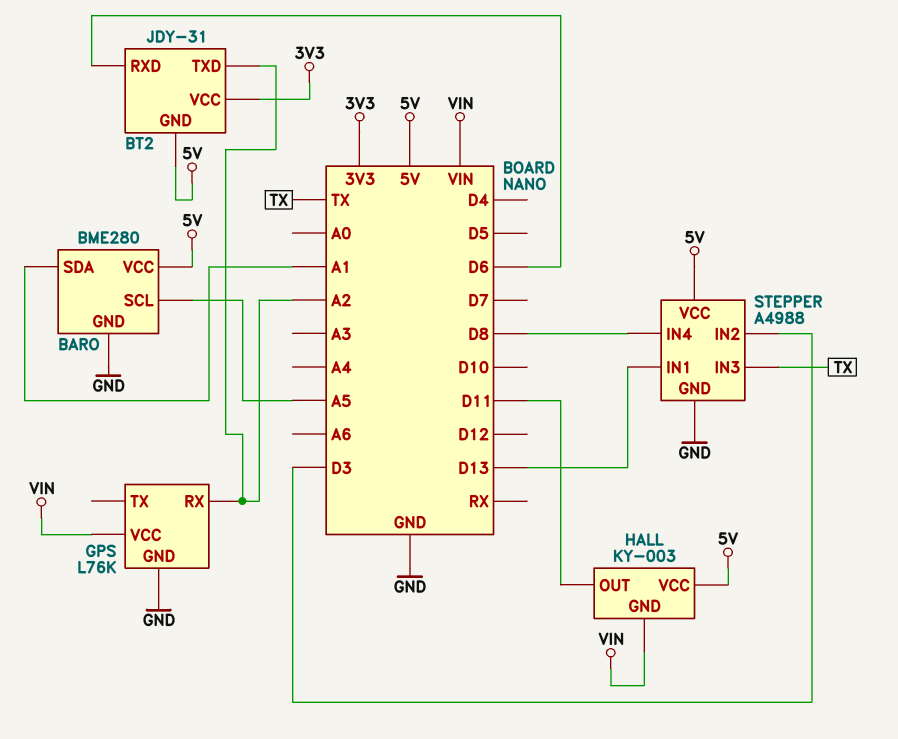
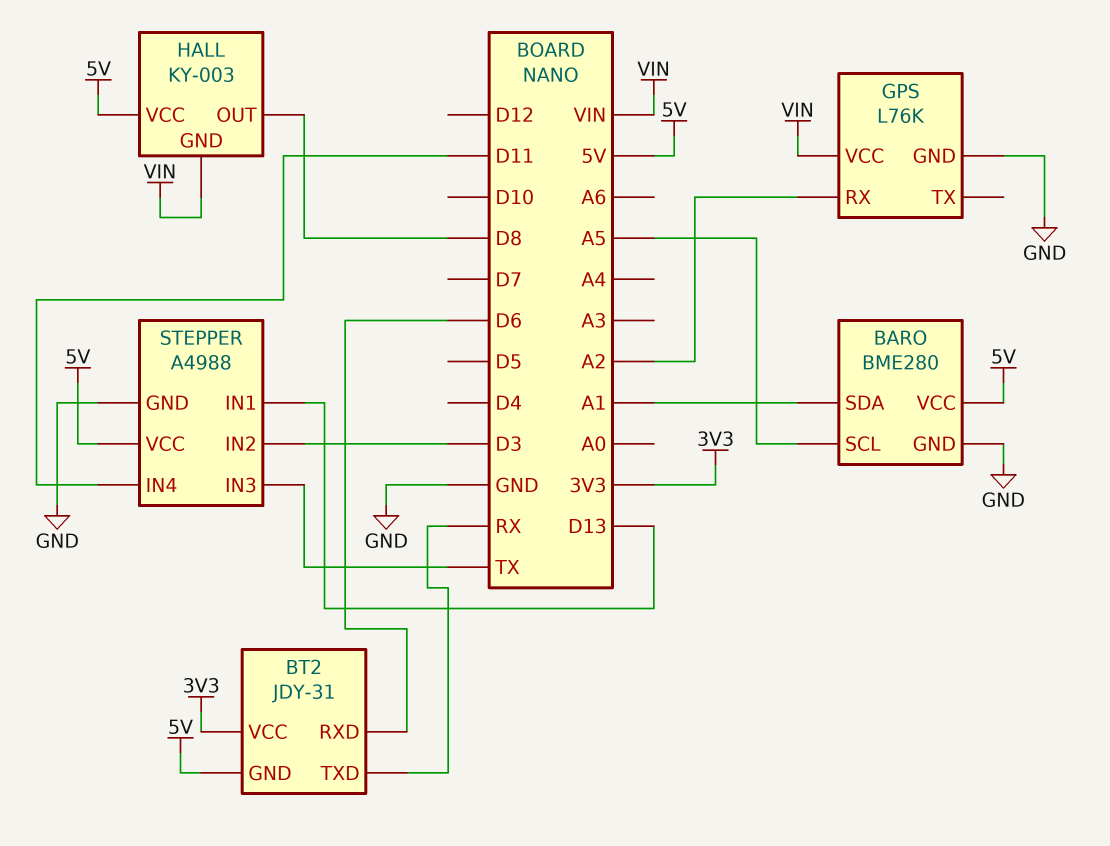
BT2 pin TXD: A2 -> RX
HALL pin OUT: D11 -> D8
STEPPER pin IN4: D8 -> D11

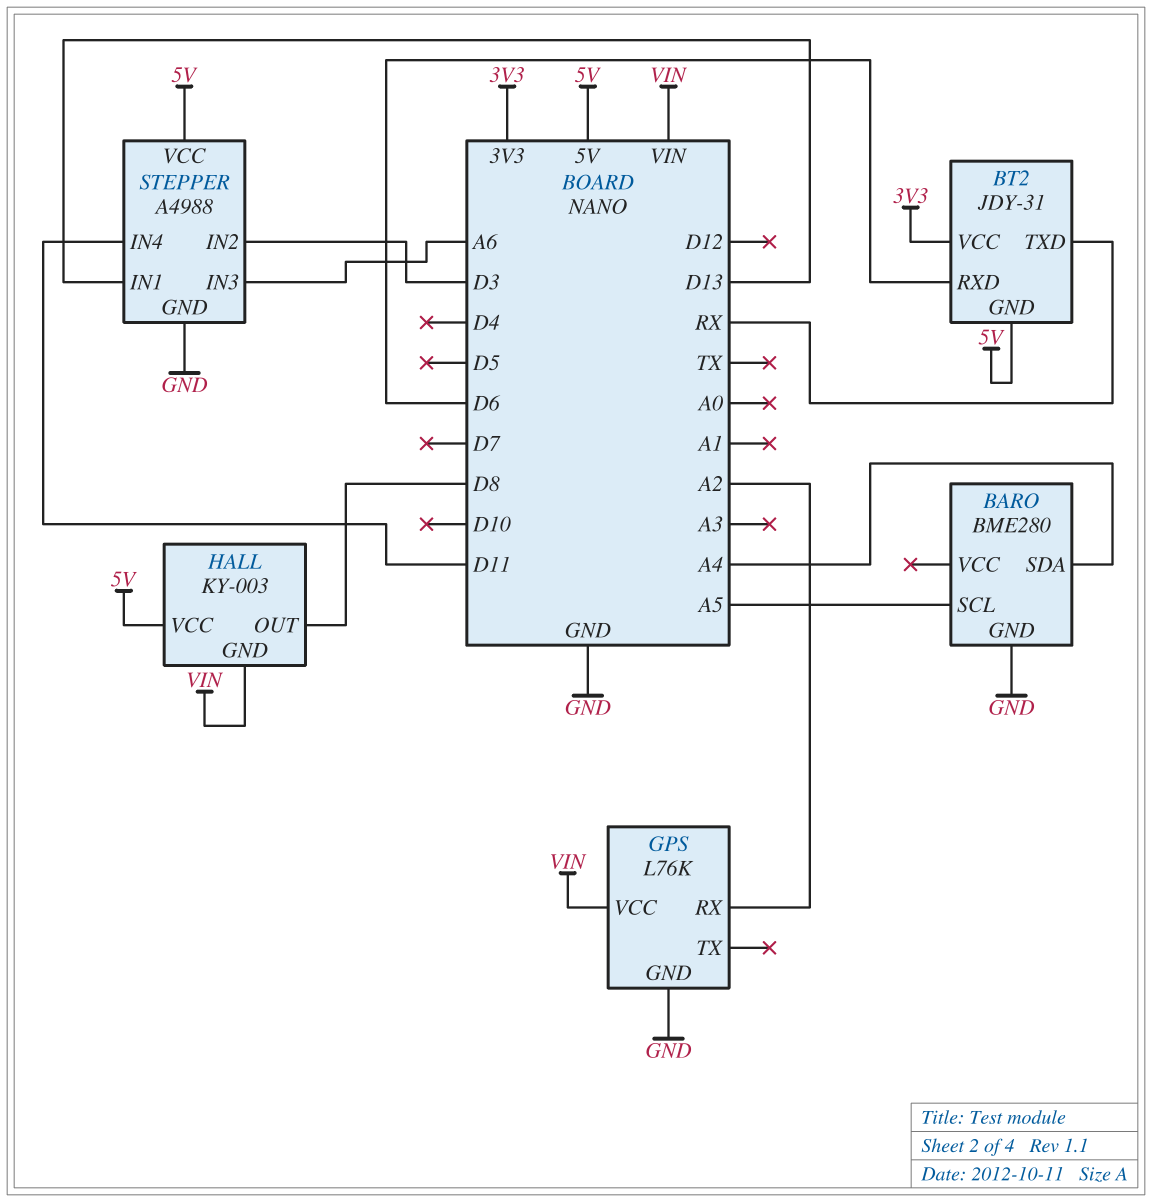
BARO pin SDA: A1 -> A4
BARO pin VCC: 5V -> none
STEPPER pin IN3: TX -> A6

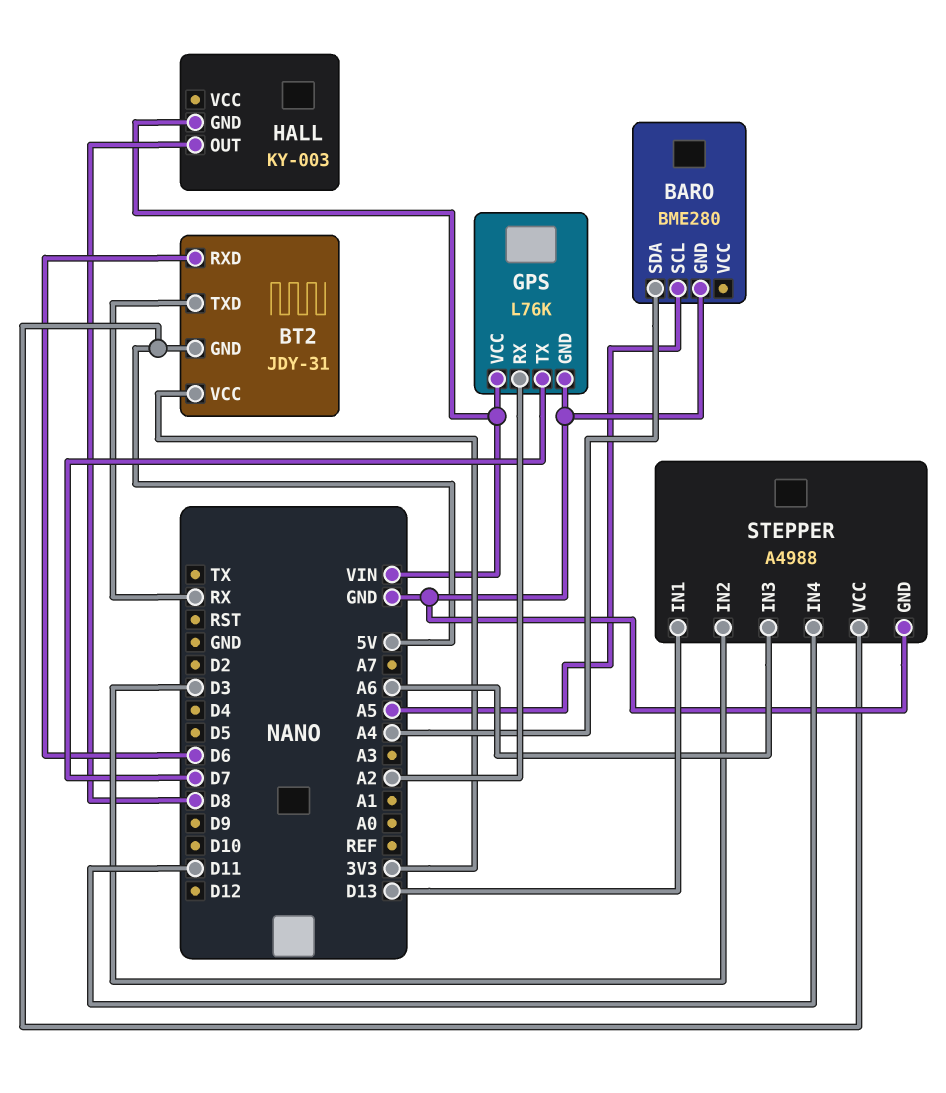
GPS pin TX: none -> D7
HALL pin VCC: 5V -> none

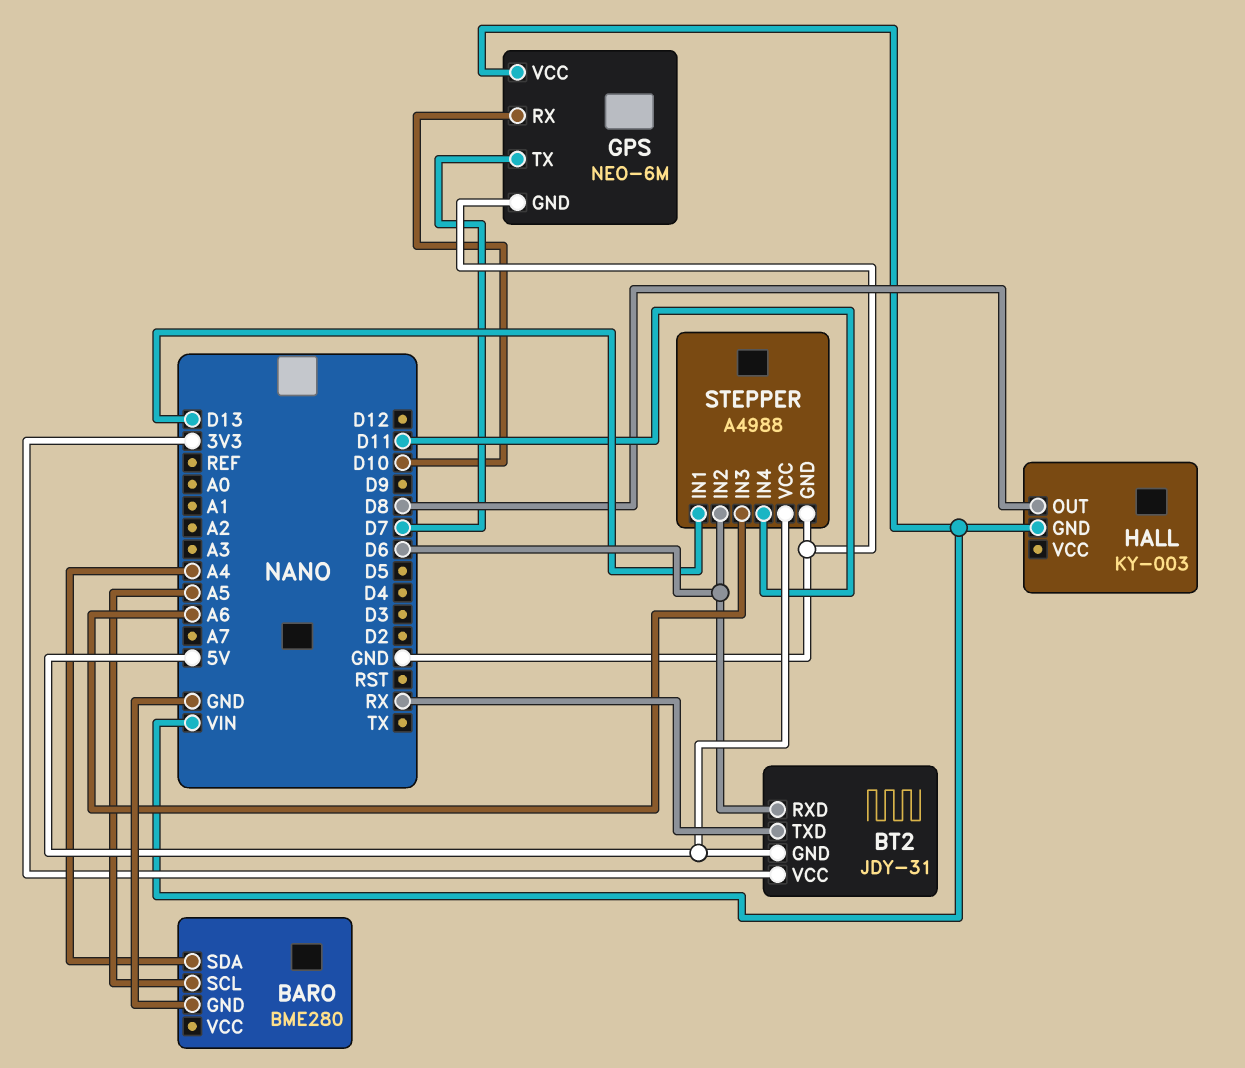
GPS: L76K -> NEO-6M
GPS pin RX: A2 -> D10
STEPPER pin IN2: D3 -> D6

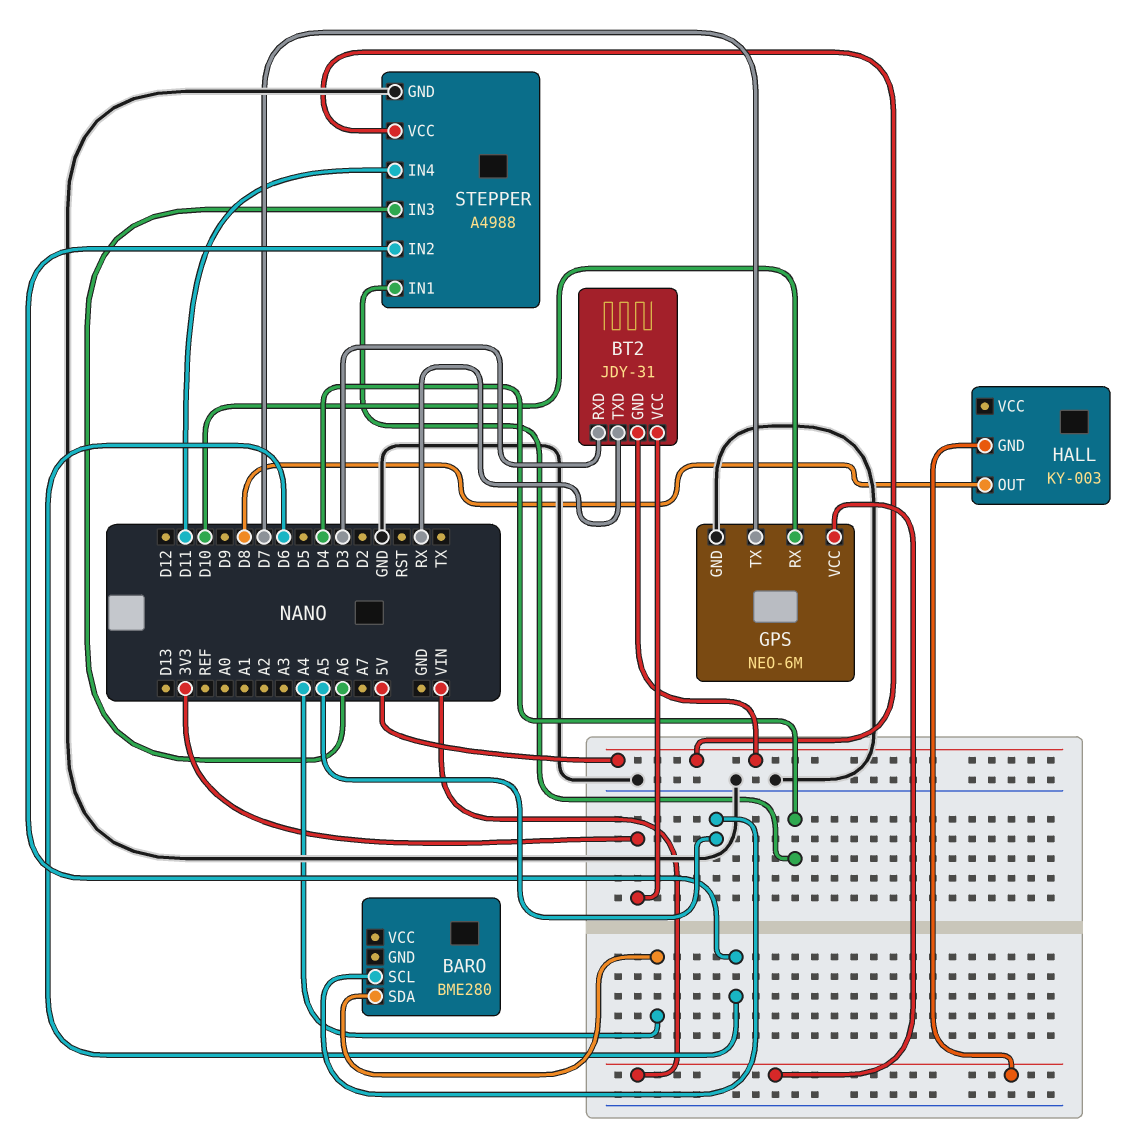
BARO pin GND: GND -> none
BT2 pin RXD: D6 -> D3
STEPPER pin IN1: D13 -> D4

